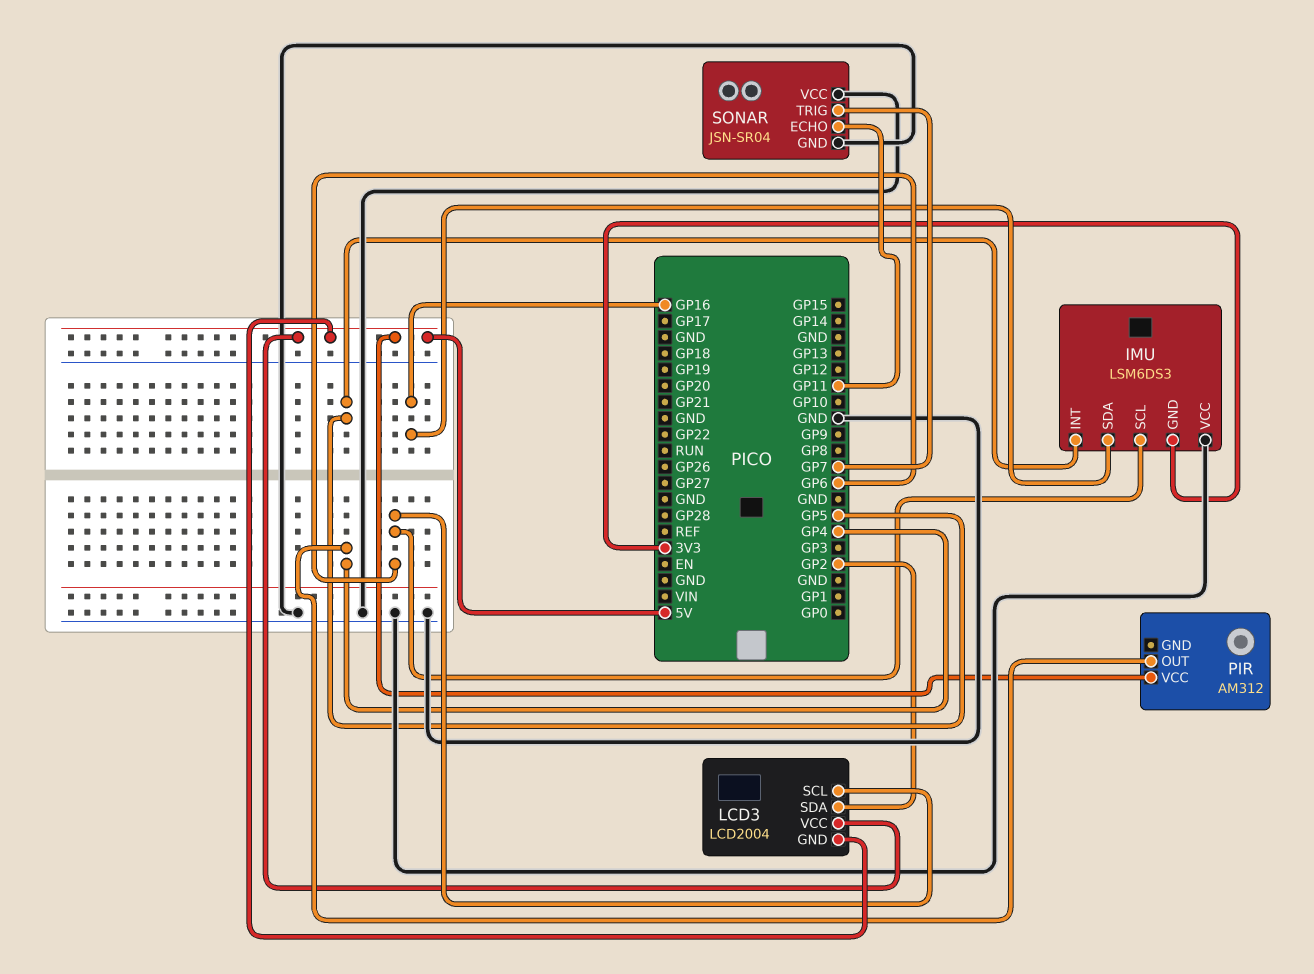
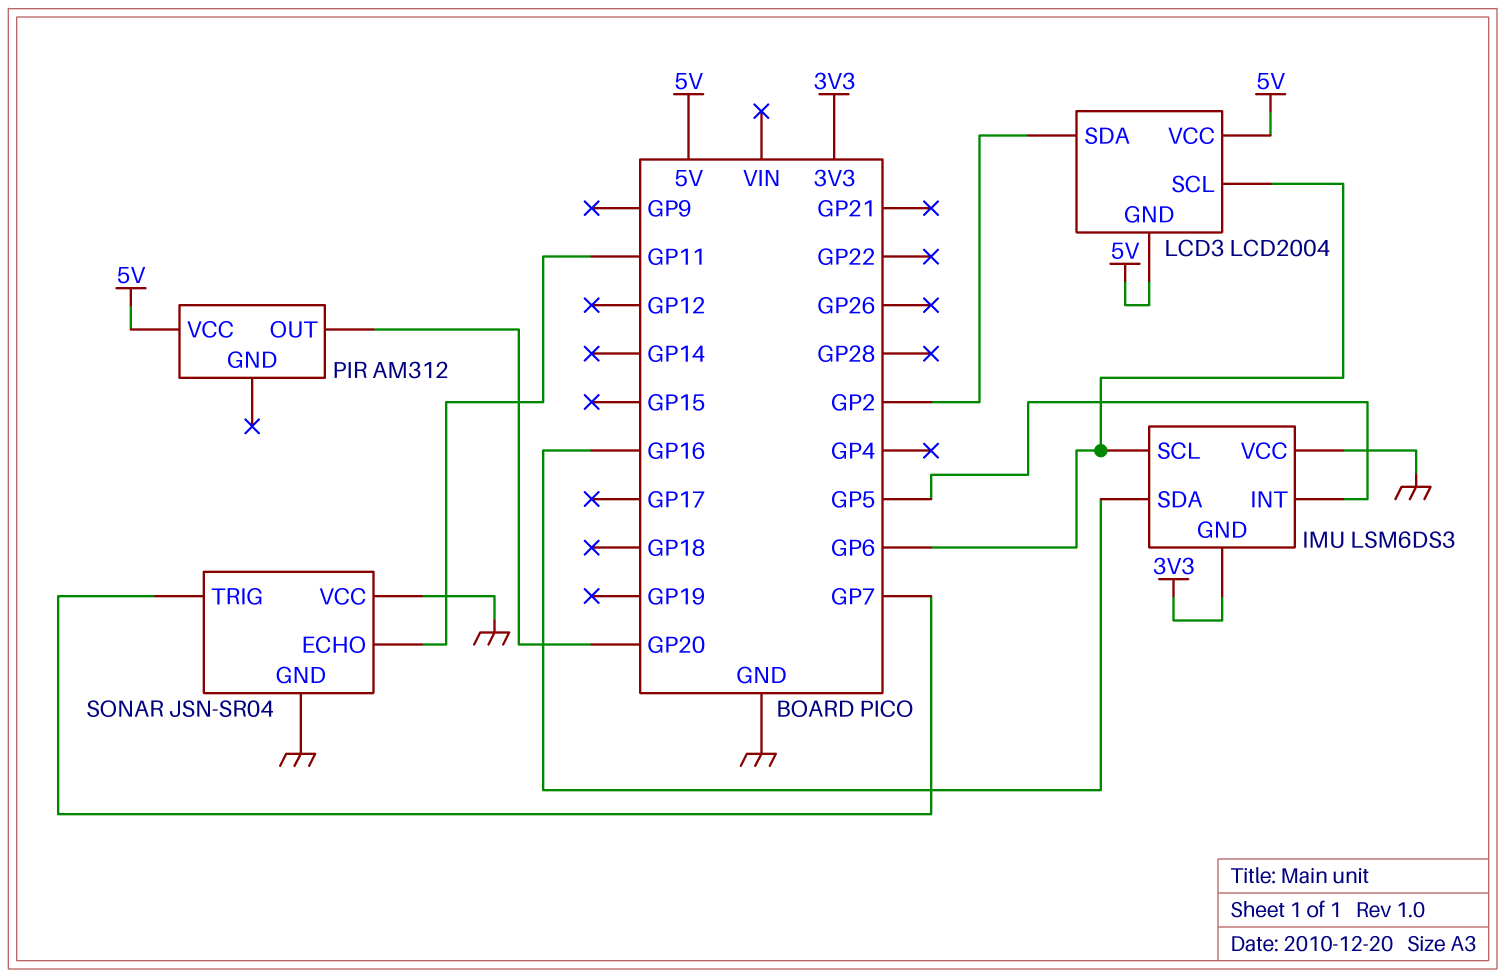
PIR pin OUT: GP4 -> GP20

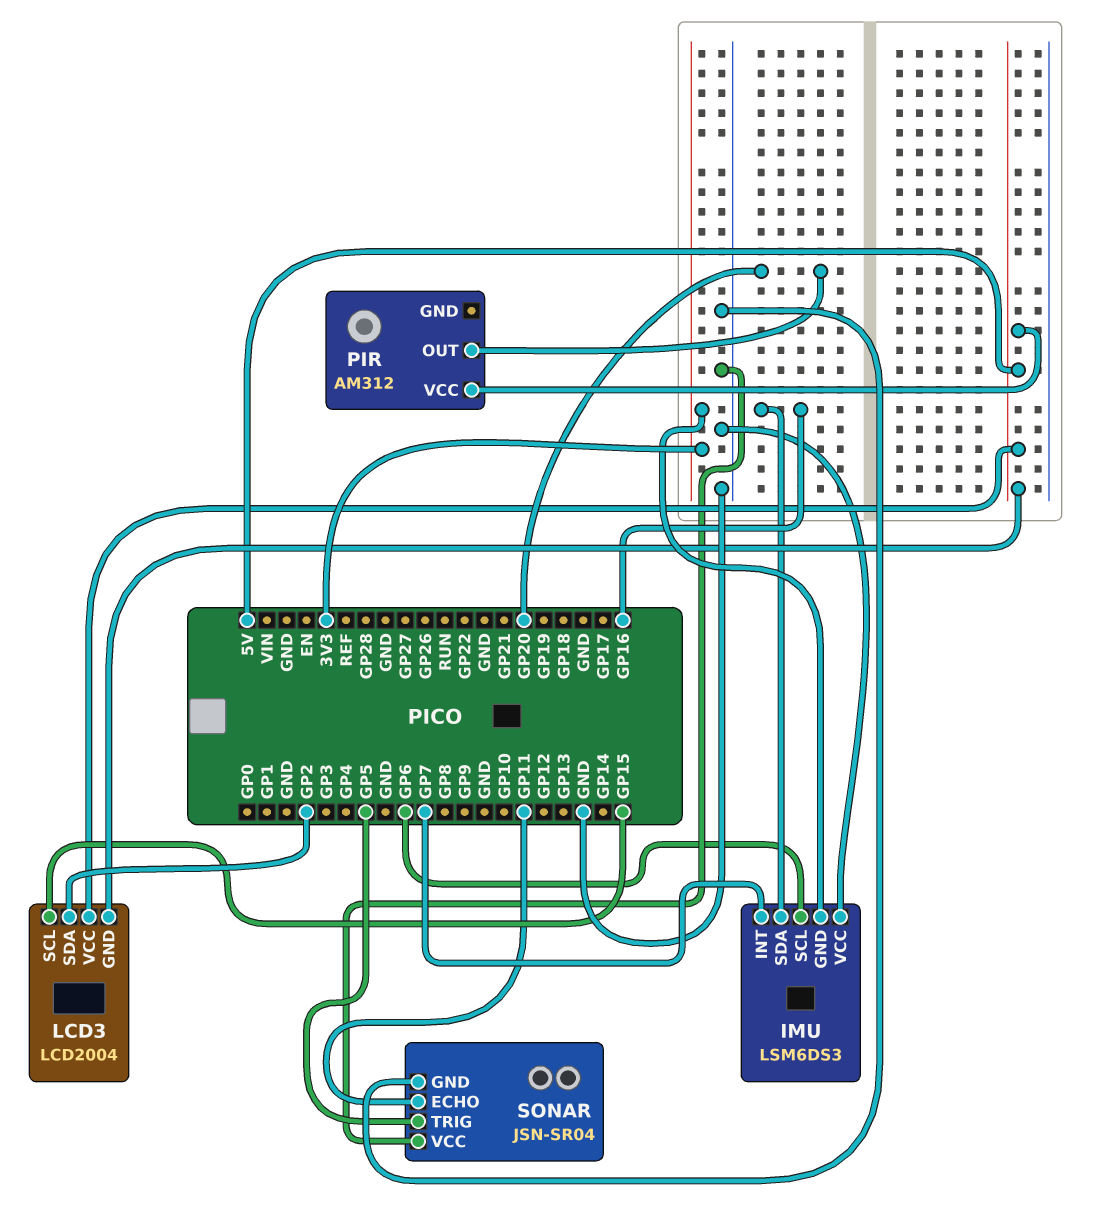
IMU pin INT: GP5 -> GP7
LCD3 pin SCL: GP6 -> GP15
SONAR pin TRIG: GP7 -> GP5

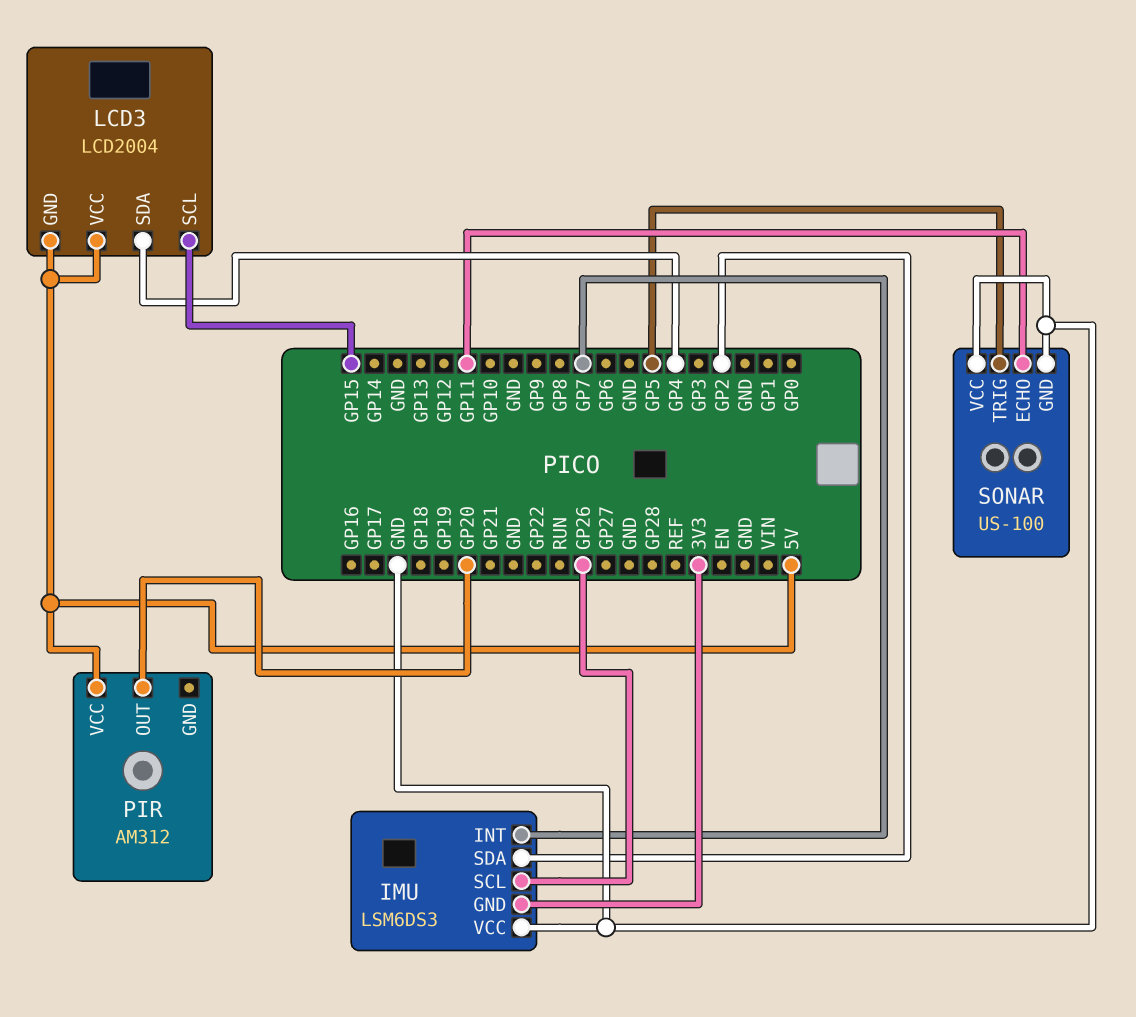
IMU pin SCL: GP6 -> GP26
IMU pin SDA: GP16 -> GP2
LCD3 pin SDA: GP2 -> GP4
SONAR: JSN-SR04 -> US-100

